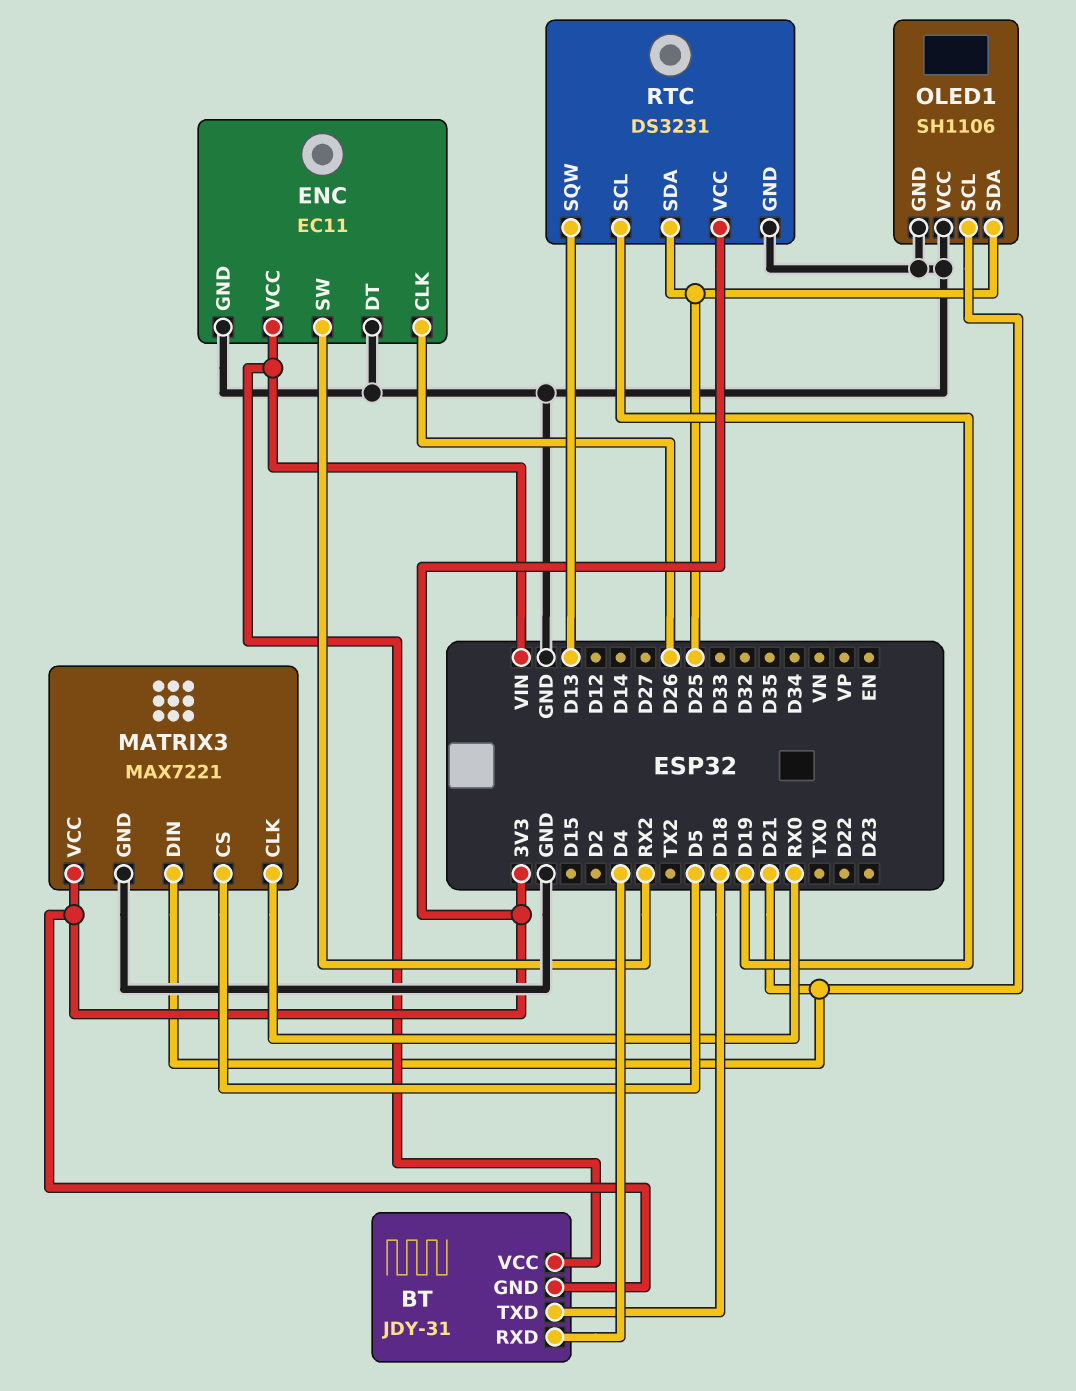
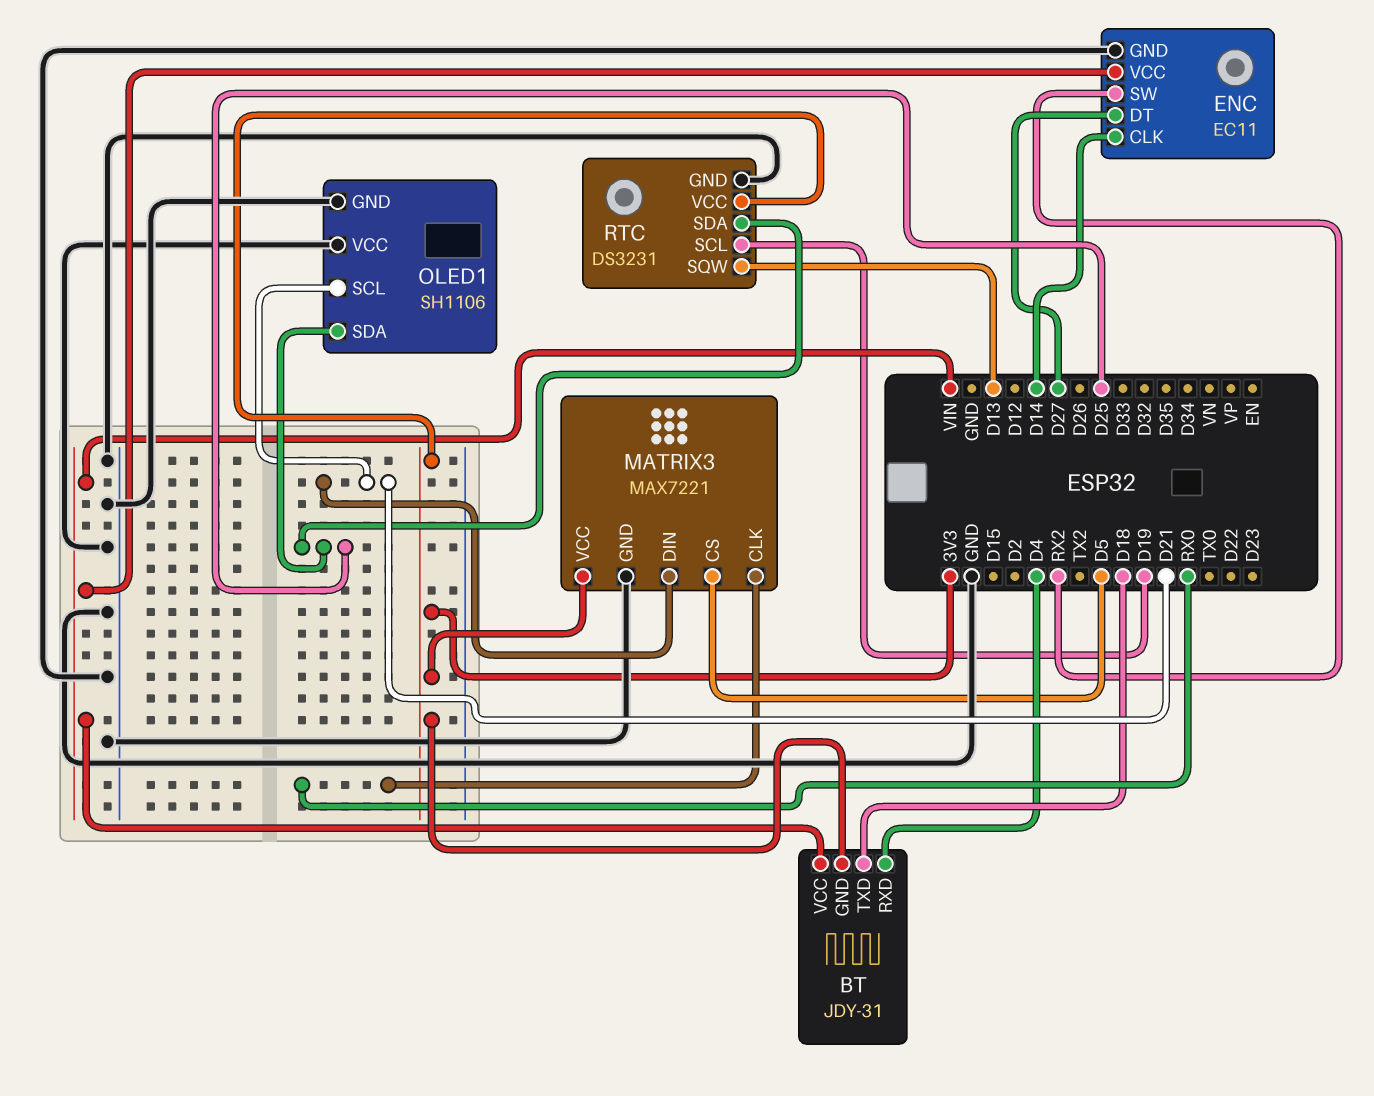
ENC pin CLK: D26 -> D14
ENC pin DT: GND -> D27

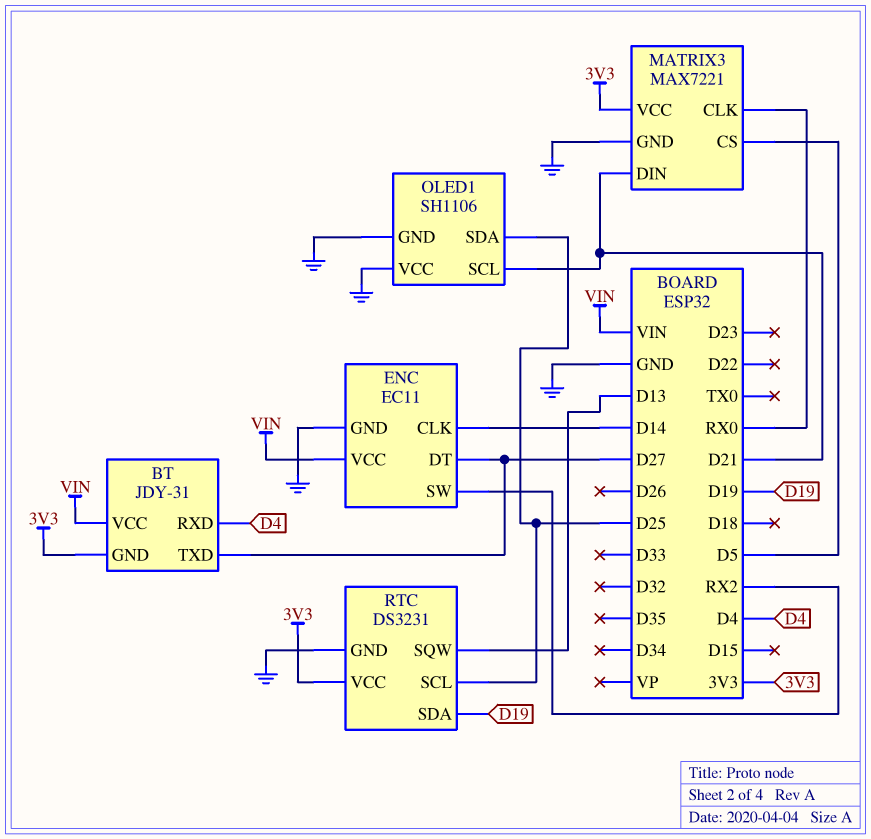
BT pin TXD: D18 -> D27
RTC pin SCL: D19 -> D25
RTC pin SDA: D25 -> D19

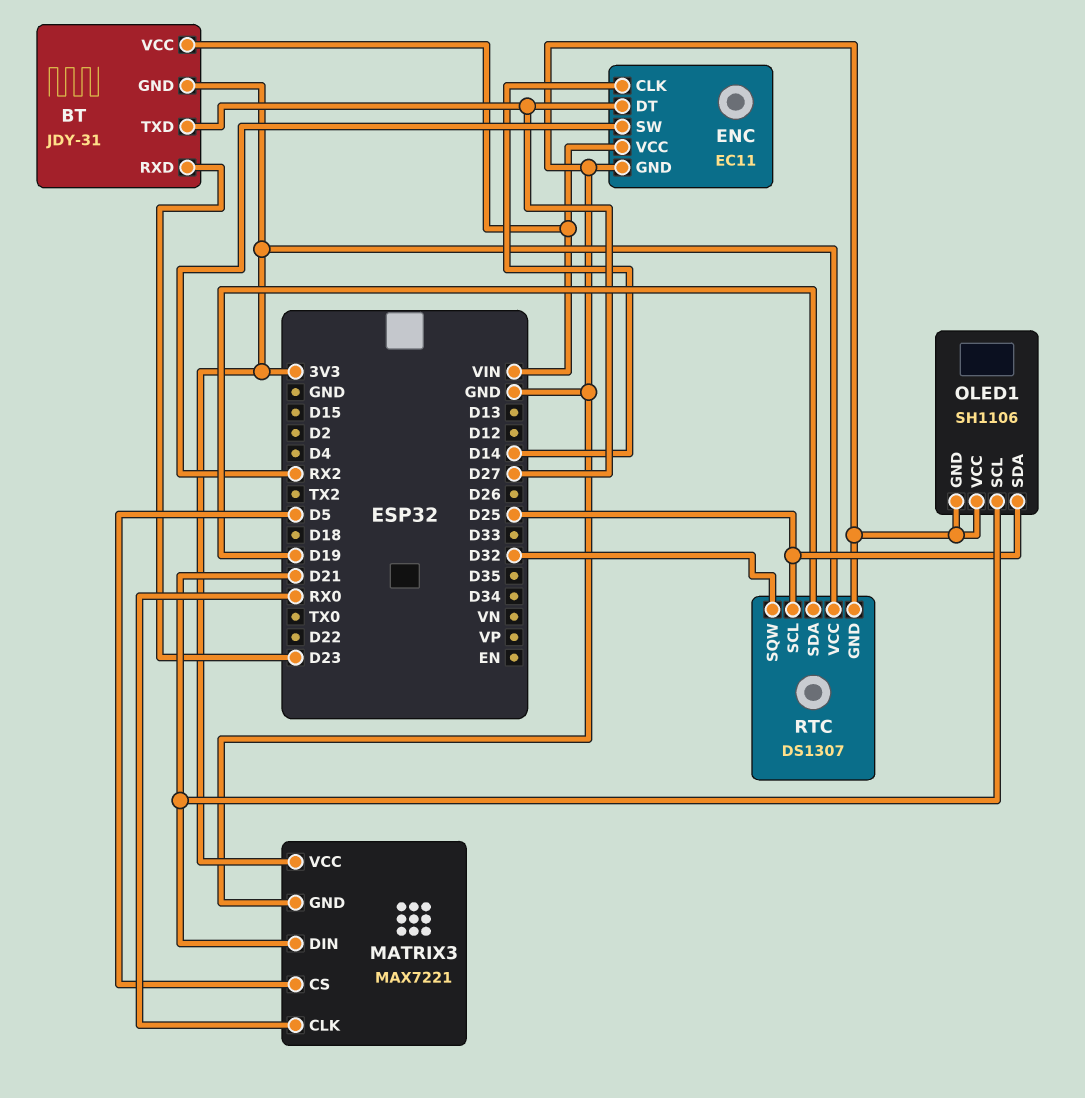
BT pin RXD: D4 -> D23
RTC: DS3231 -> DS1307
RTC pin SQW: D13 -> D32

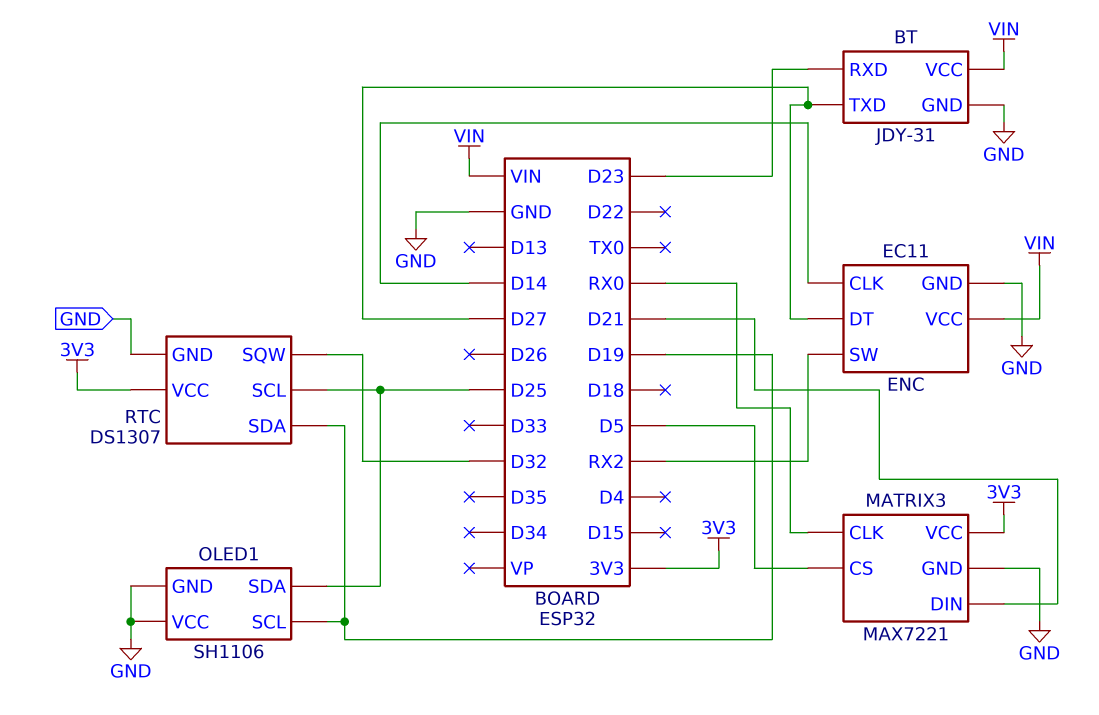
BT pin GND: 3V3 -> GND
OLED1 pin SCL: D21 -> D19

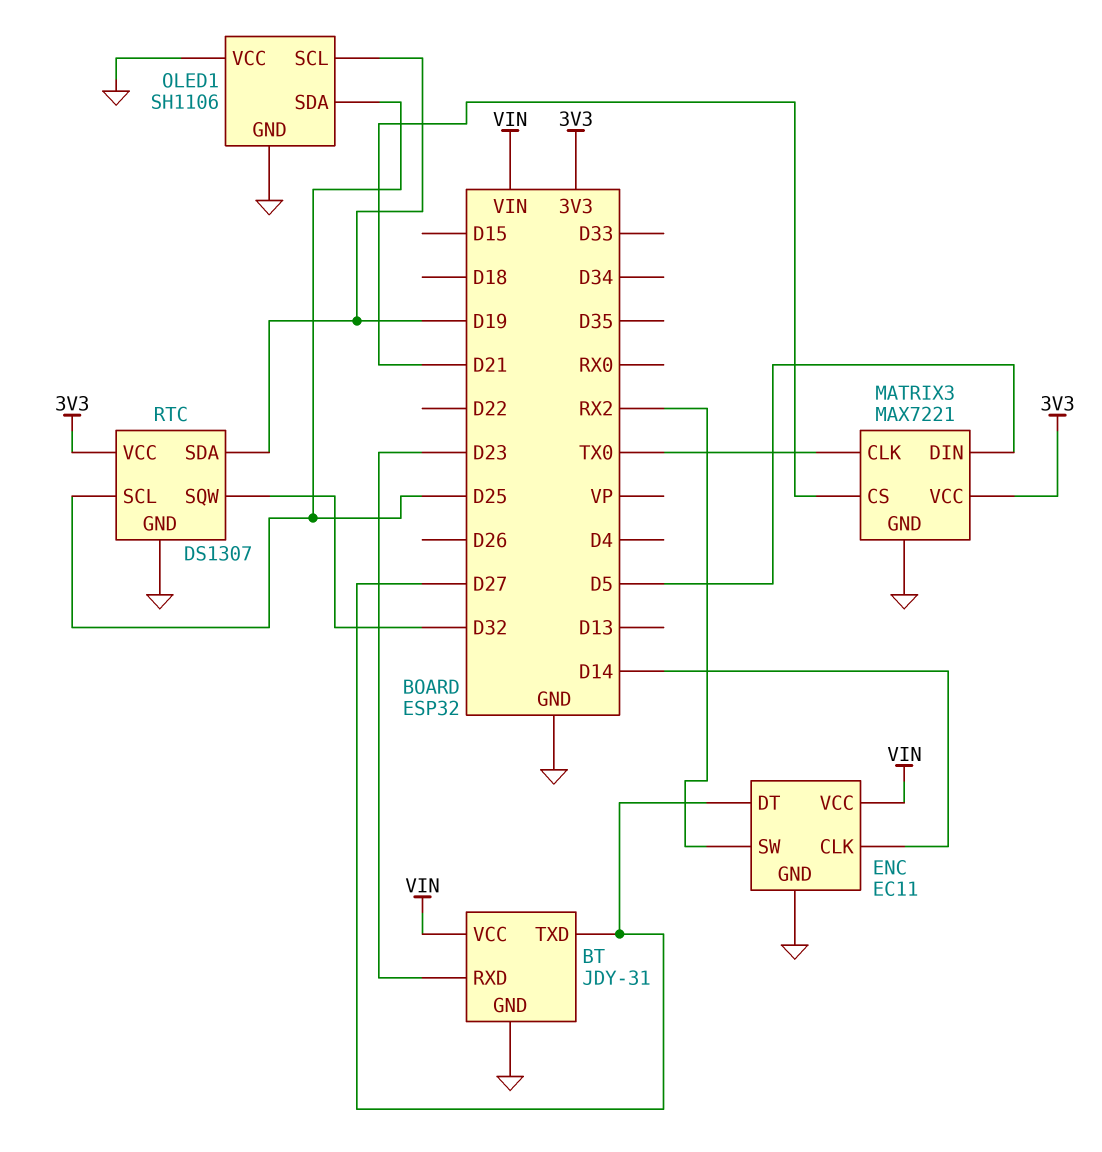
MATRIX3 pin CLK: RX0 -> TX0
MATRIX3 pin CS: D5 -> D21
MATRIX3 pin DIN: D21 -> D5

